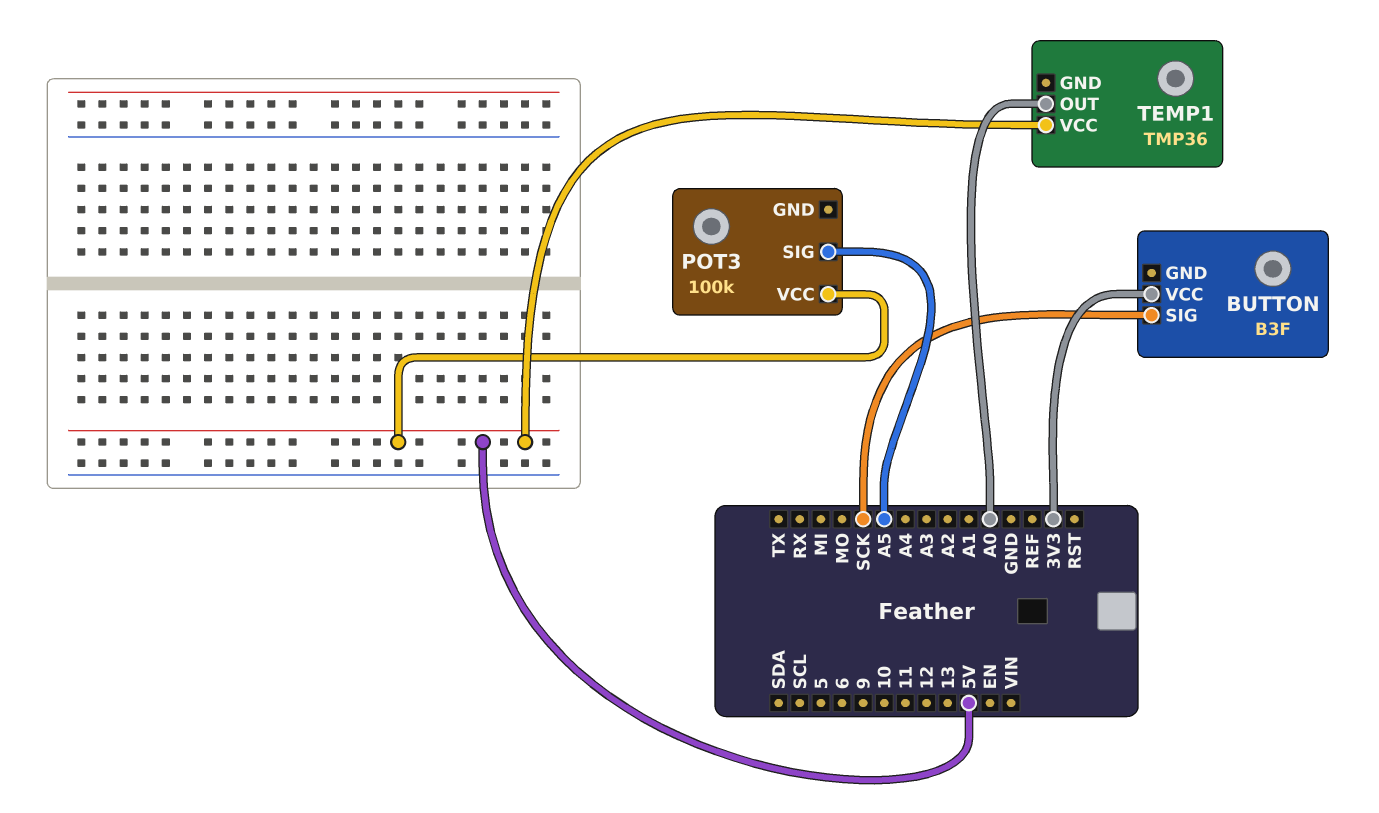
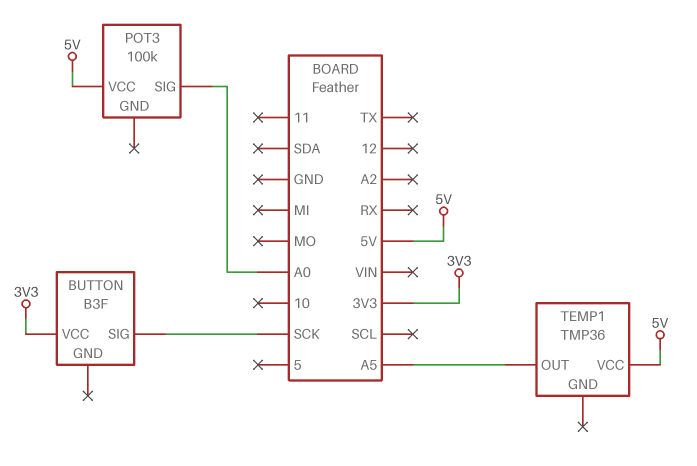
POT3 pin SIG: A5 -> A0
TEMP1 pin OUT: A0 -> A5

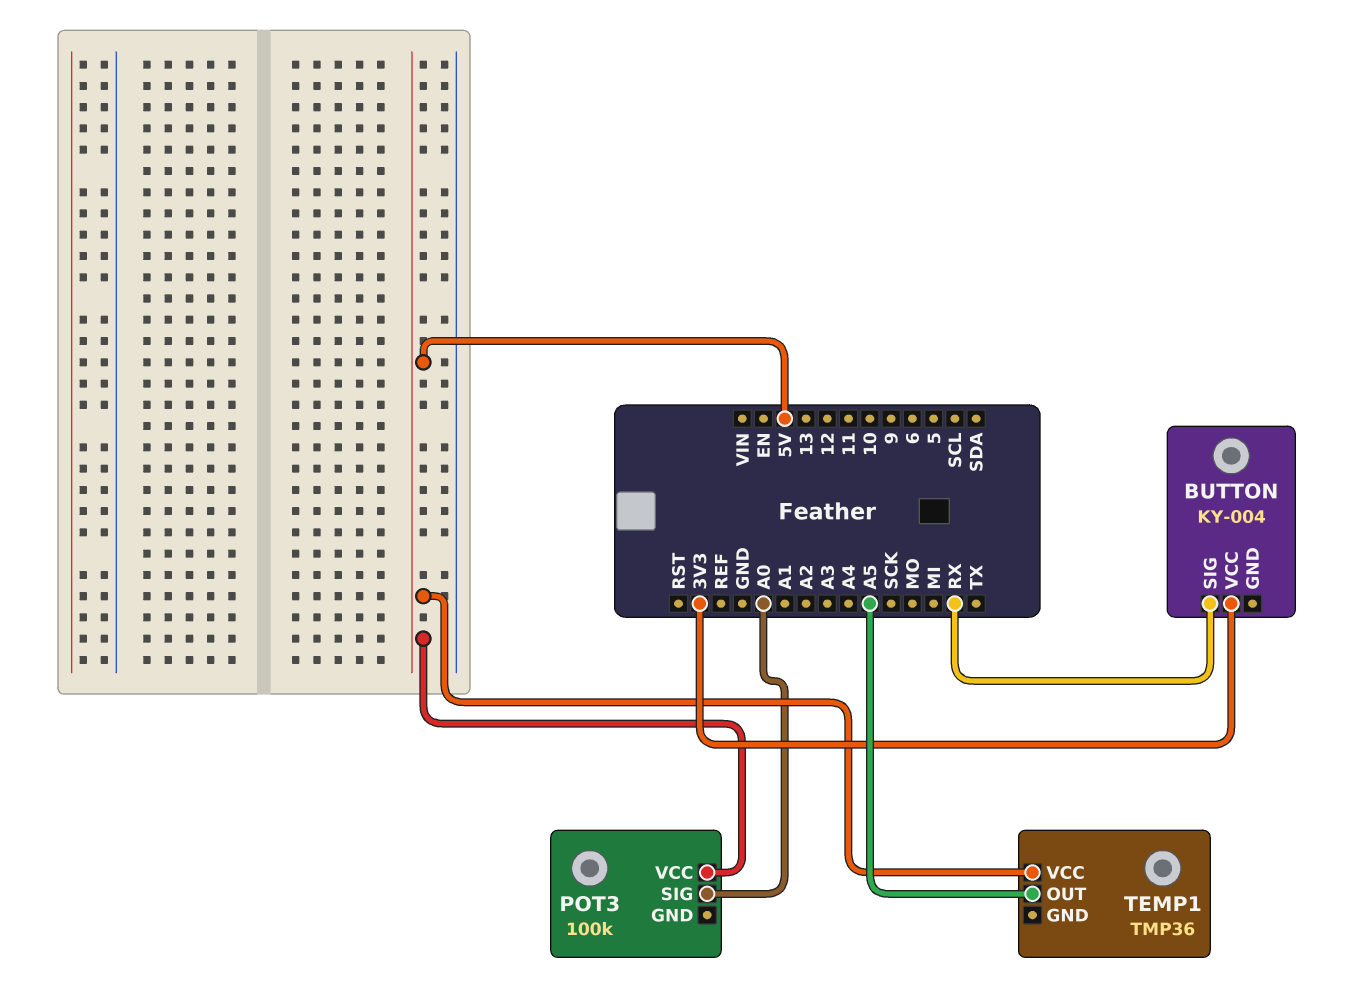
BUTTON: B3F -> KY-004
BUTTON pin SIG: SCK -> RX

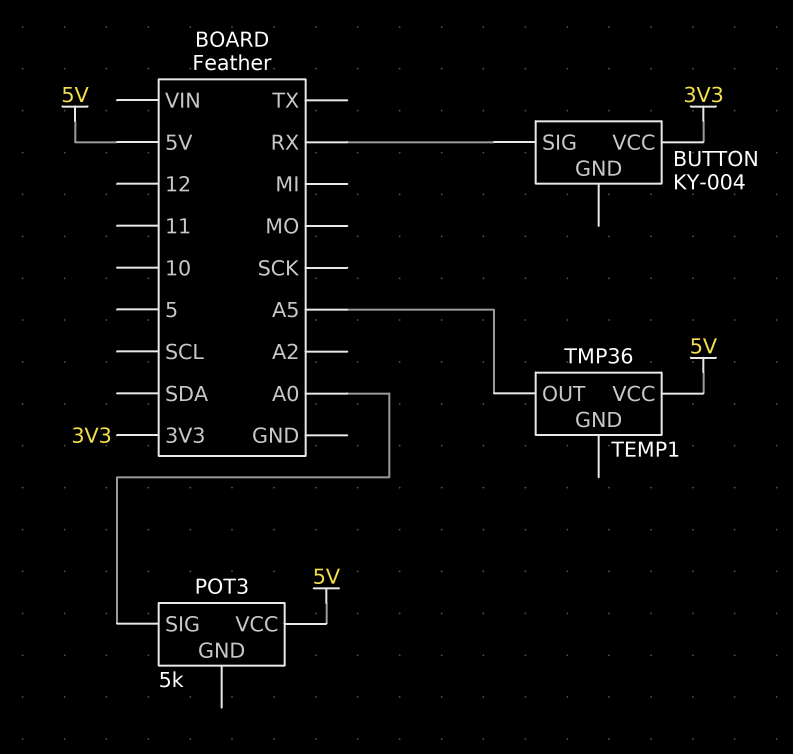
POT3: 100k -> 5k

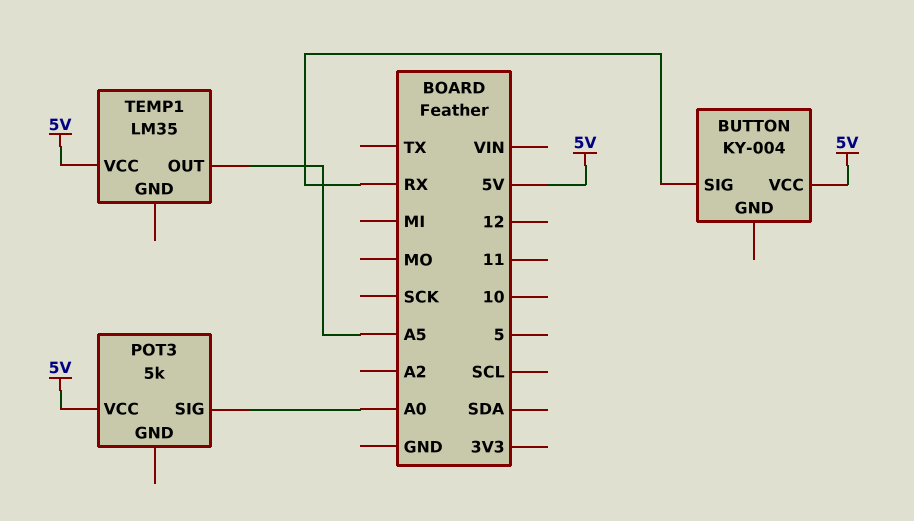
BUTTON pin VCC: 3V3 -> 5V
TEMP1: TMP36 -> LM35

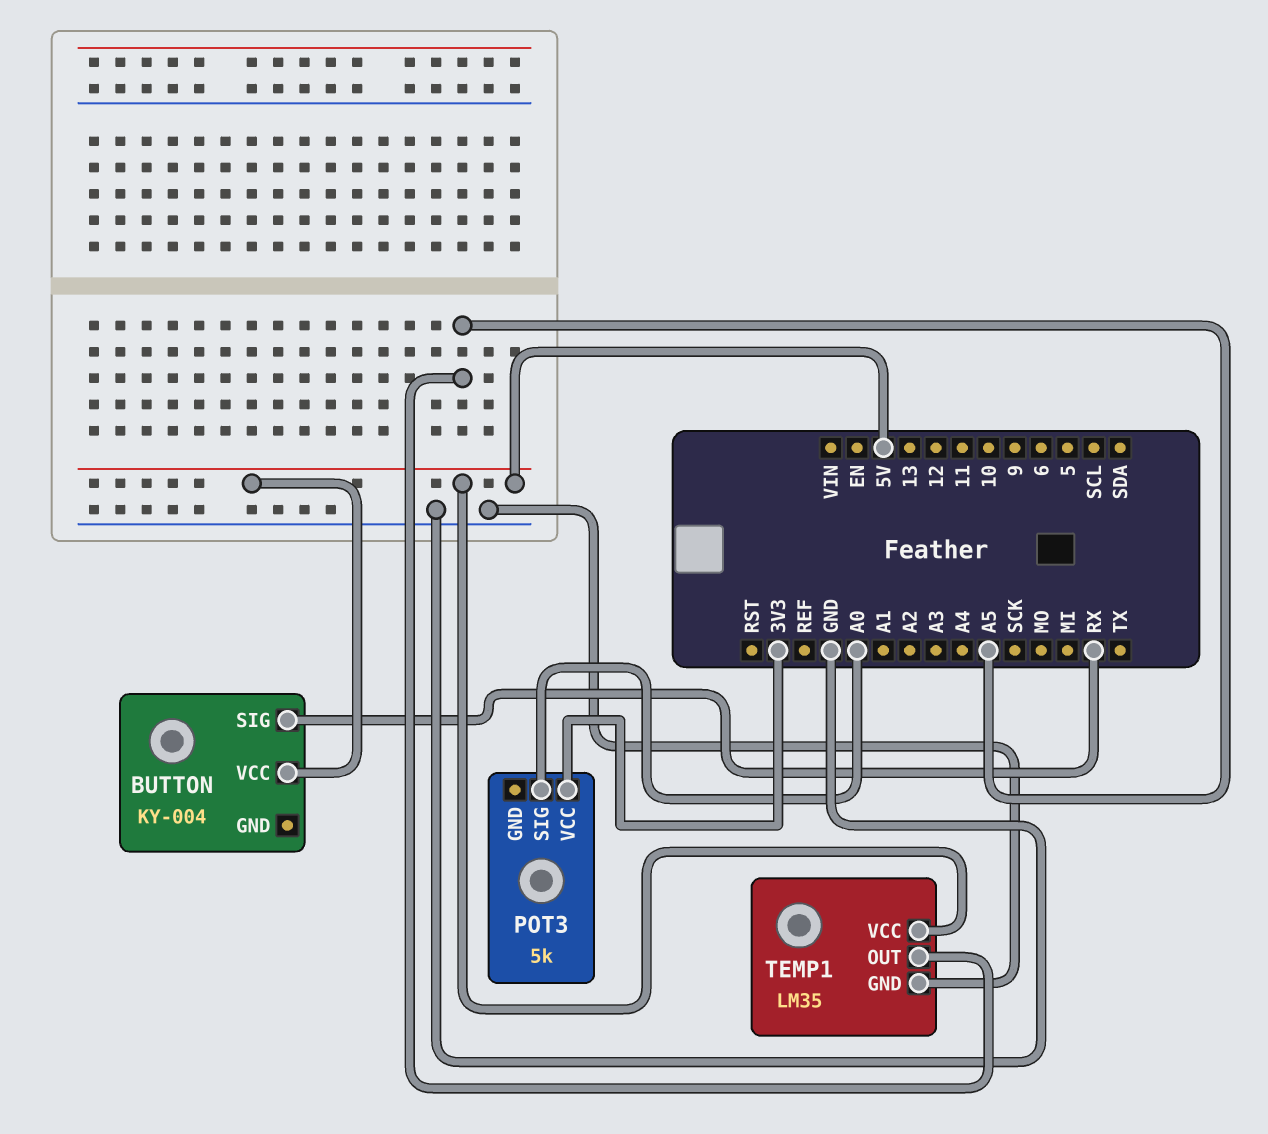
POT3 pin VCC: 5V -> 3V3
TEMP1 pin GND: none -> GND

